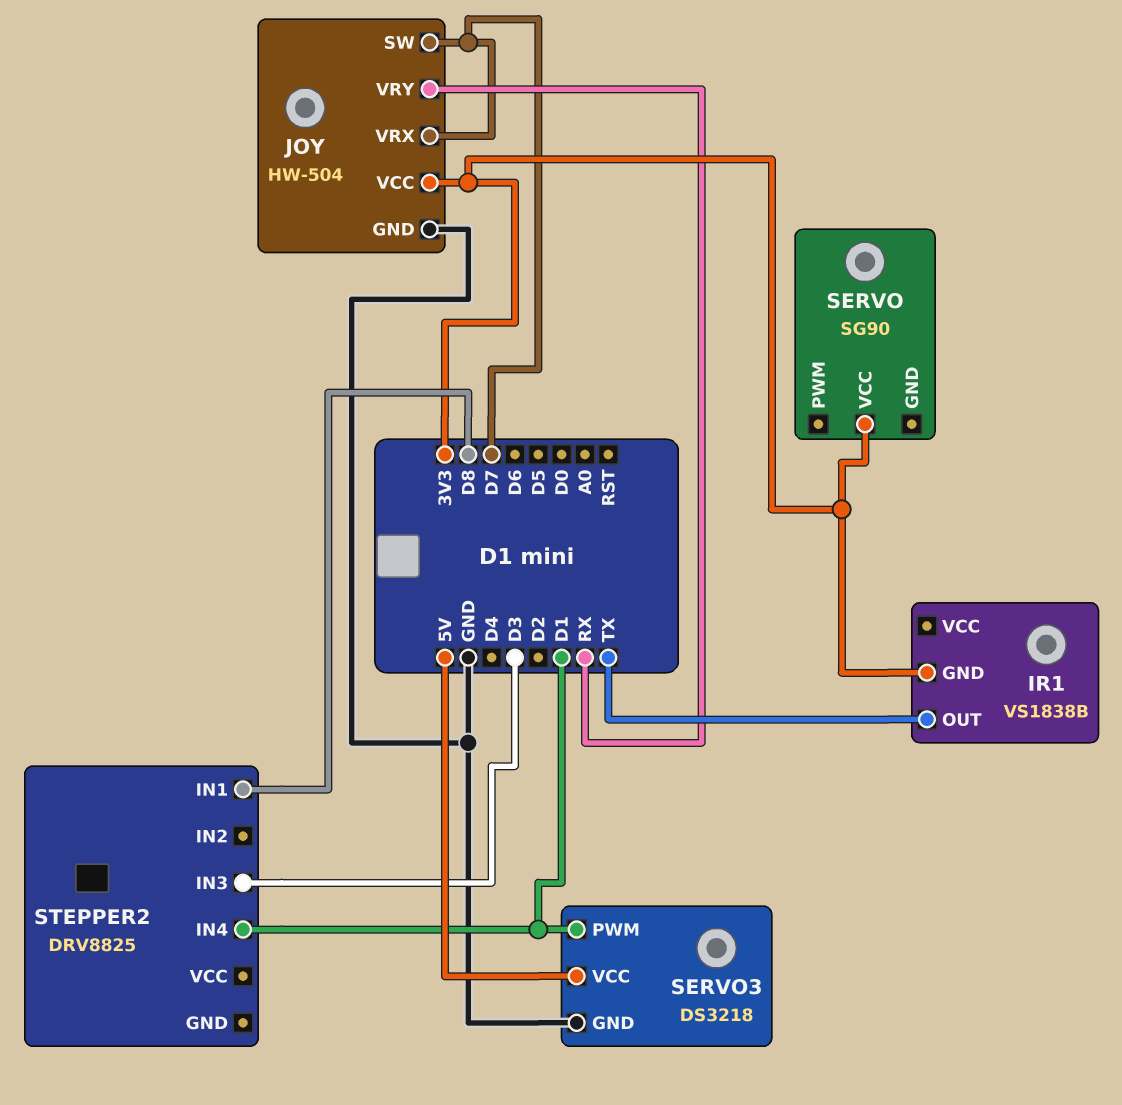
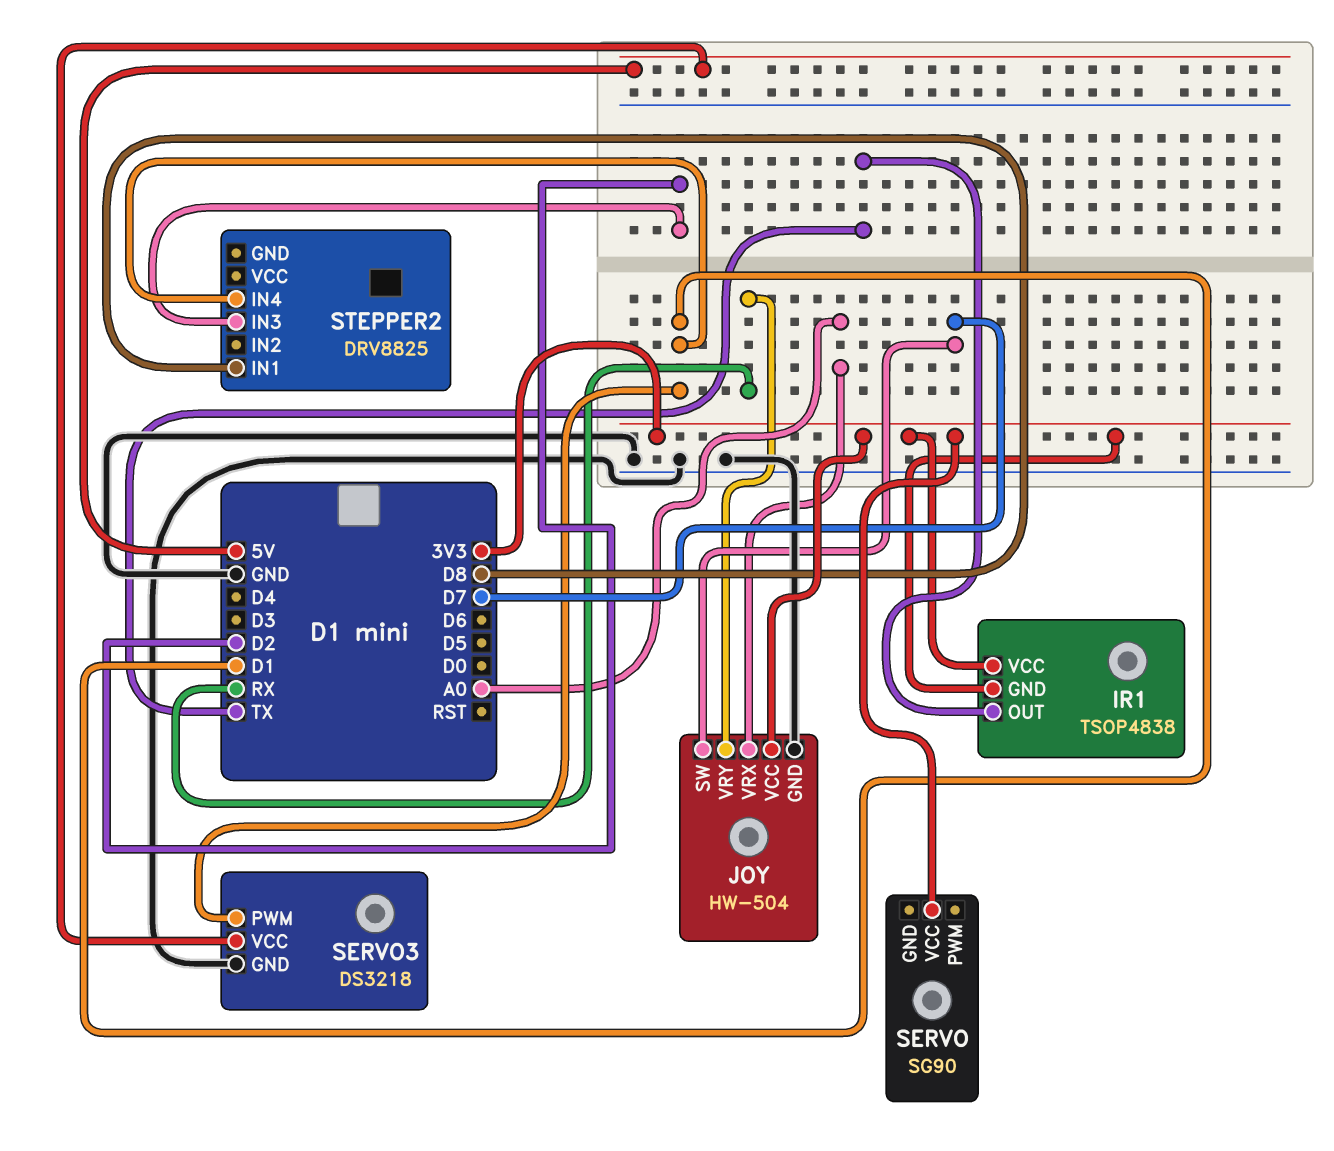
IR1: VS1838B -> TSOP4838
IR1 pin VCC: none -> 3V3
JOY pin VRX: D7 -> A0
STEPPER2 pin IN3: D3 -> D2

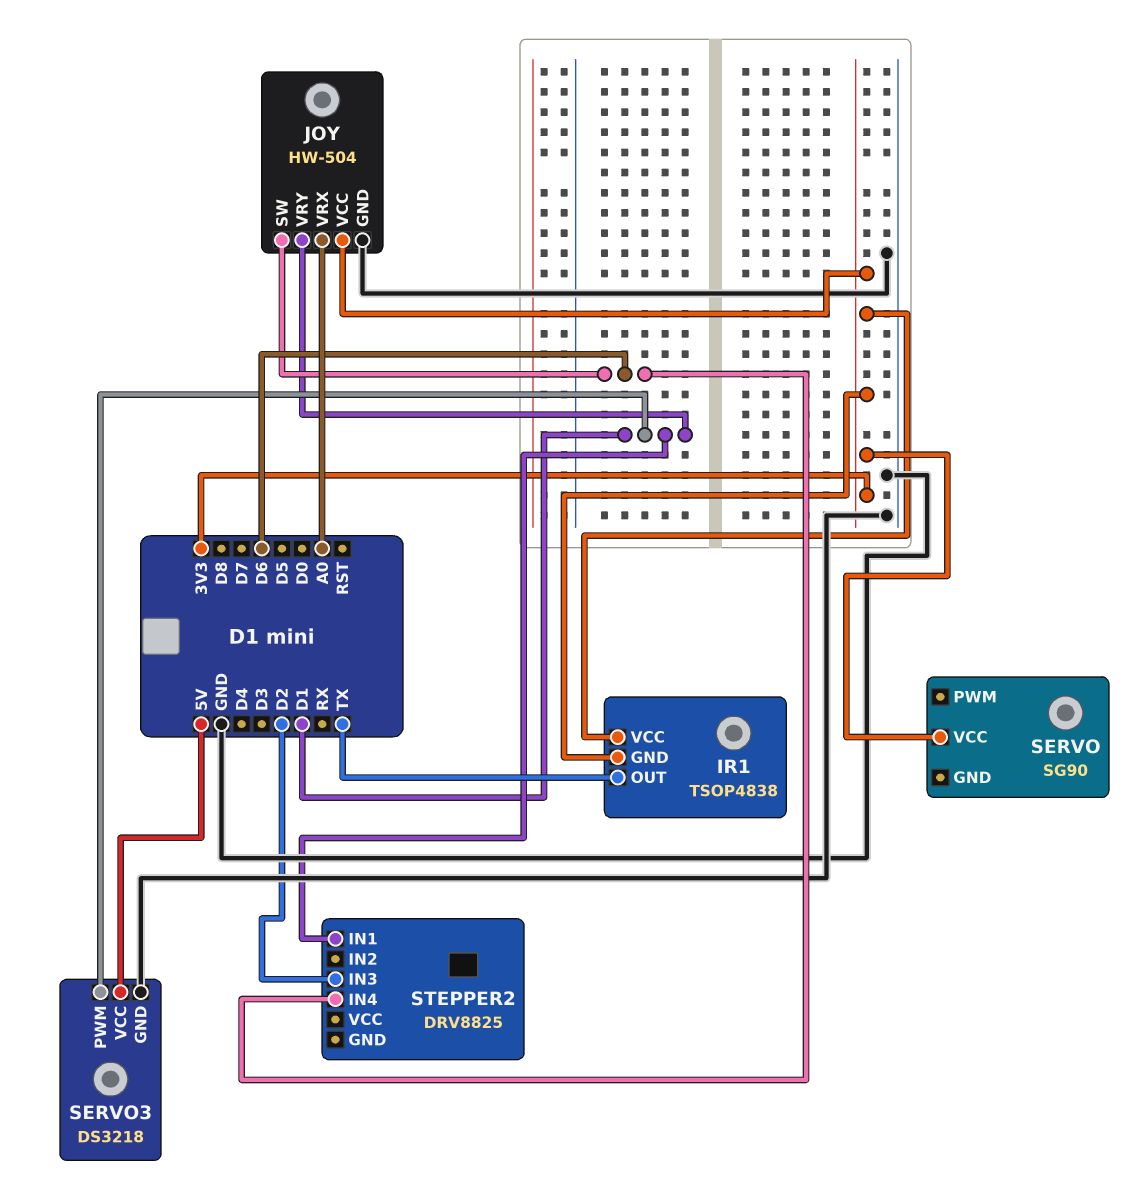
JOY pin SW: D7 -> D6
JOY pin VRY: RX -> D1
STEPPER2 pin IN1: D8 -> D1
STEPPER2 pin IN4: D1 -> D6

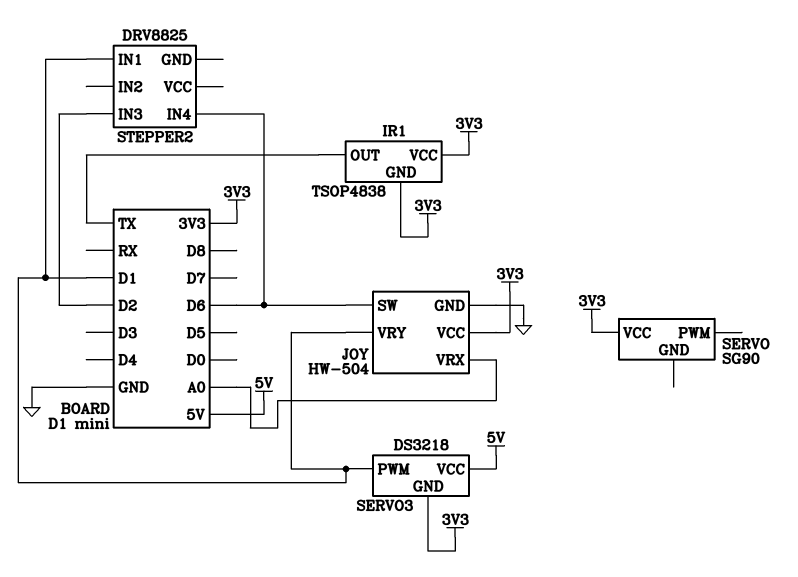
SERVO3 pin GND: GND -> 3V3

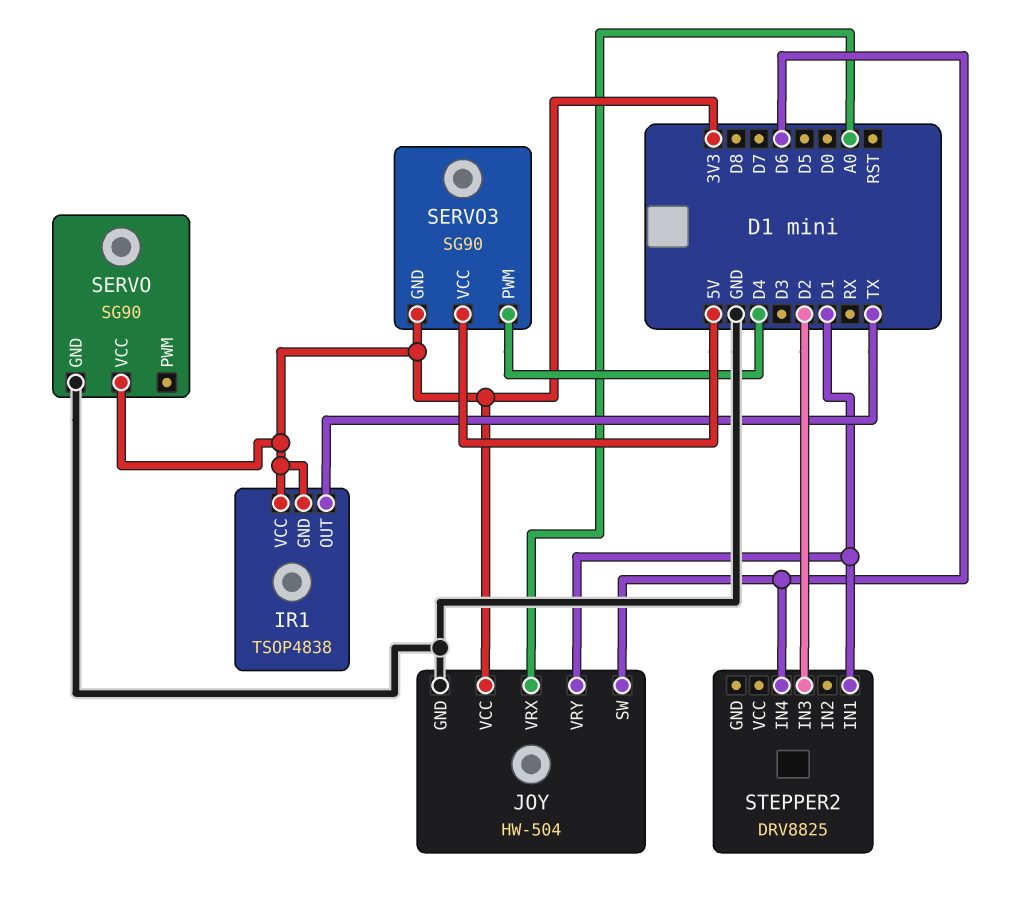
SERVO pin GND: none -> GND
SERVO3: DS3218 -> SG90
SERVO3 pin PWM: D1 -> D4

